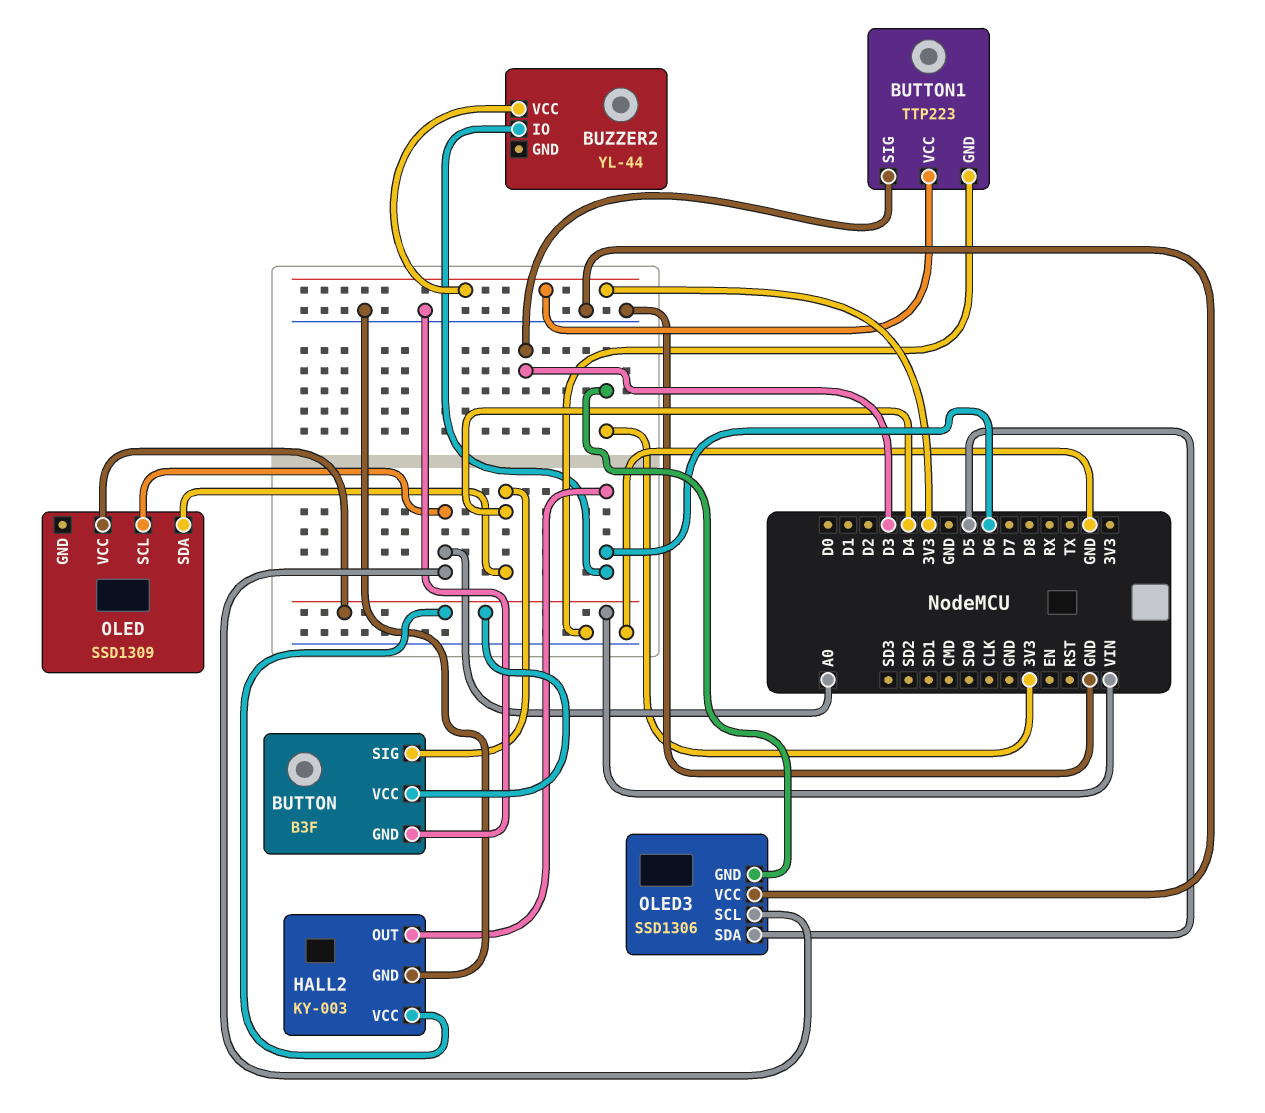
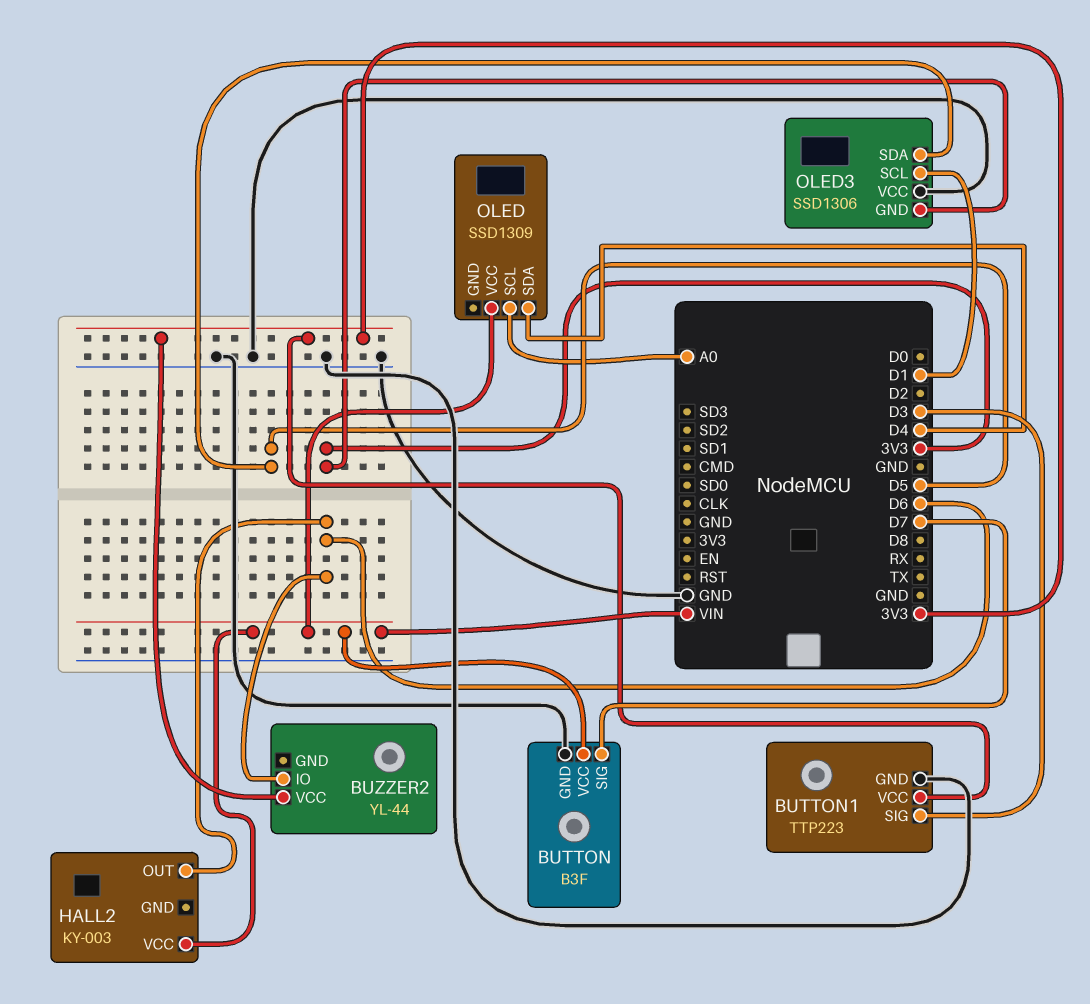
BUTTON pin SIG: D4 -> D7
HALL2 pin GND: GND -> none
OLED3 pin SCL: A0 -> D1

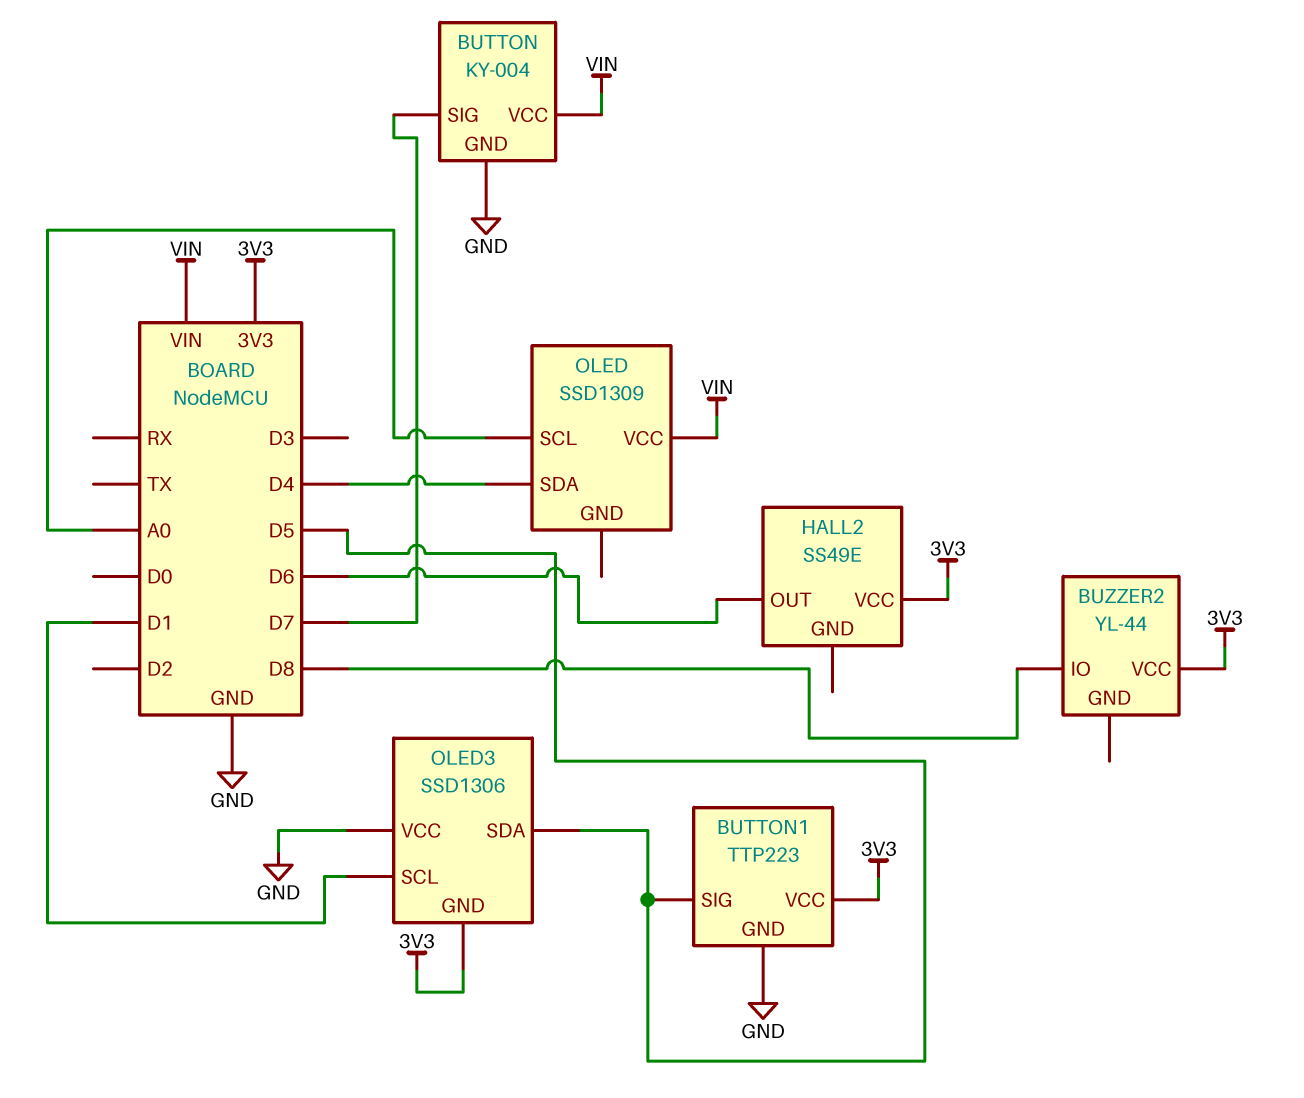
BUTTON: B3F -> KY-004
BUTTON1 pin SIG: D3 -> D5
BUZZER2 pin IO: D6 -> D8
HALL2: KY-003 -> SS49E
HALL2 pin VCC: VIN -> 3V3

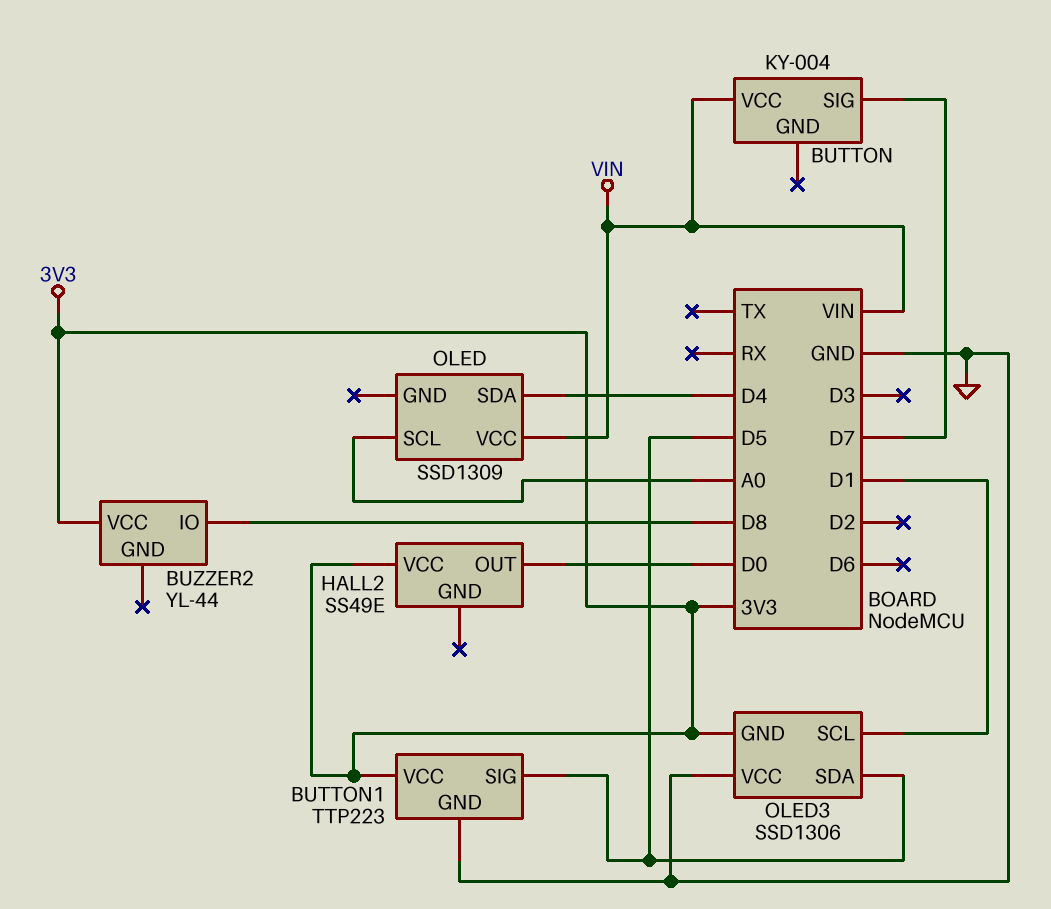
BUTTON pin GND: GND -> none
HALL2 pin OUT: D6 -> D0

